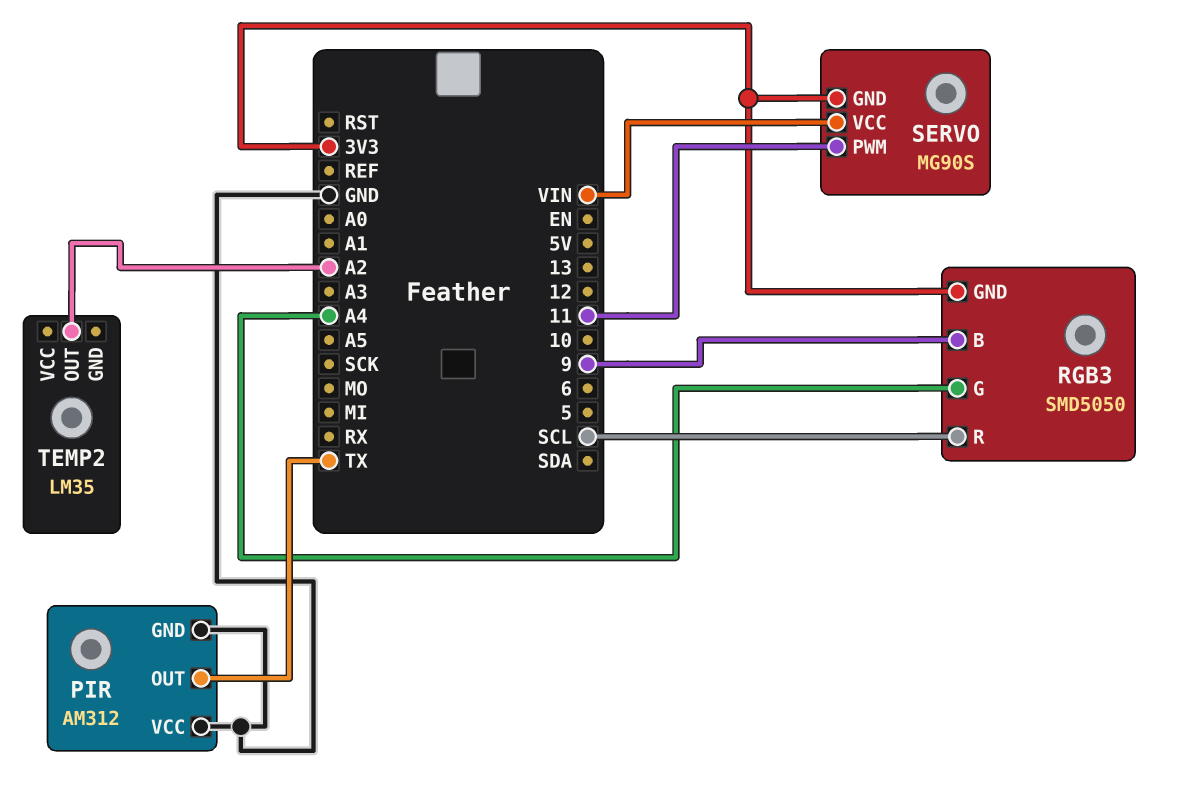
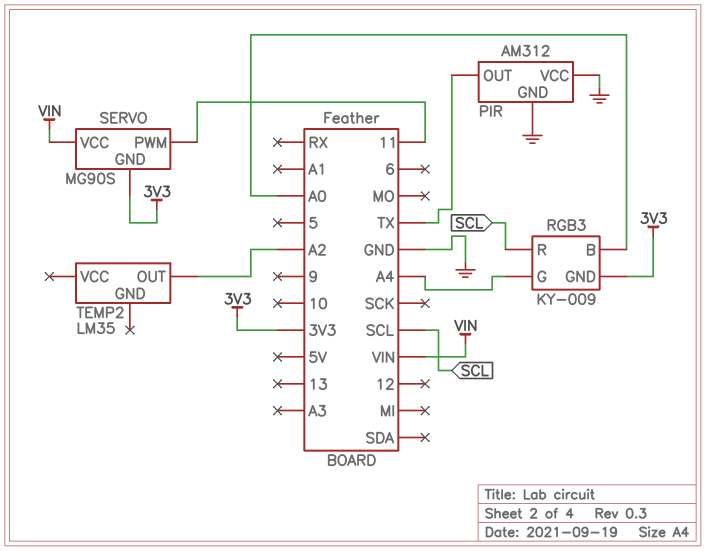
RGB3: SMD5050 -> KY-009
RGB3 pin B: 9 -> A0

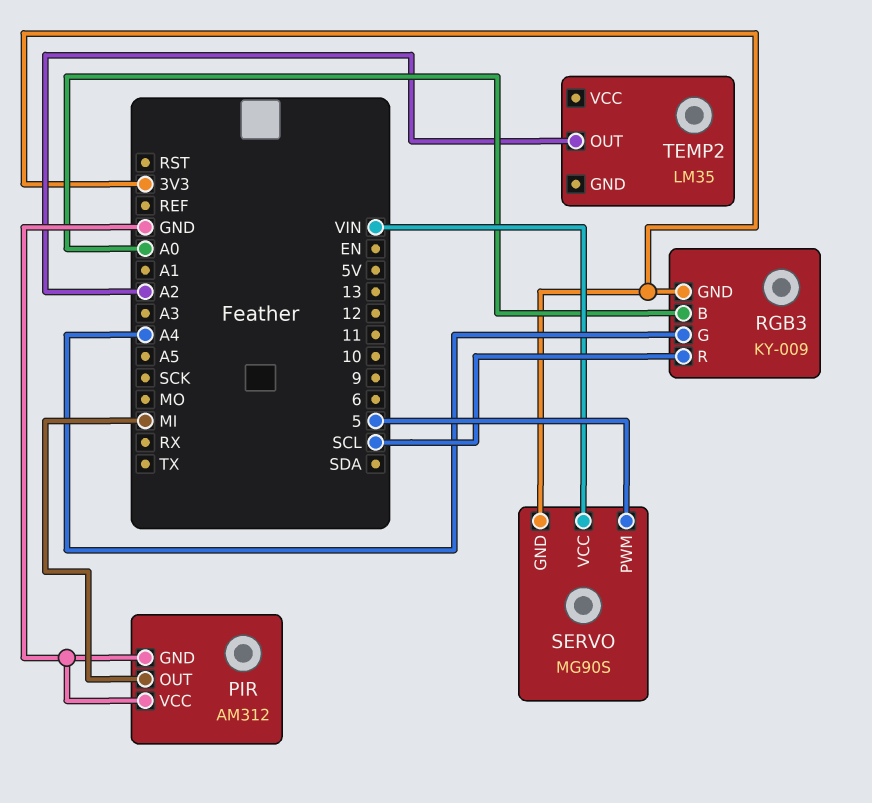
PIR pin OUT: TX -> MI
SERVO pin PWM: 11 -> 5

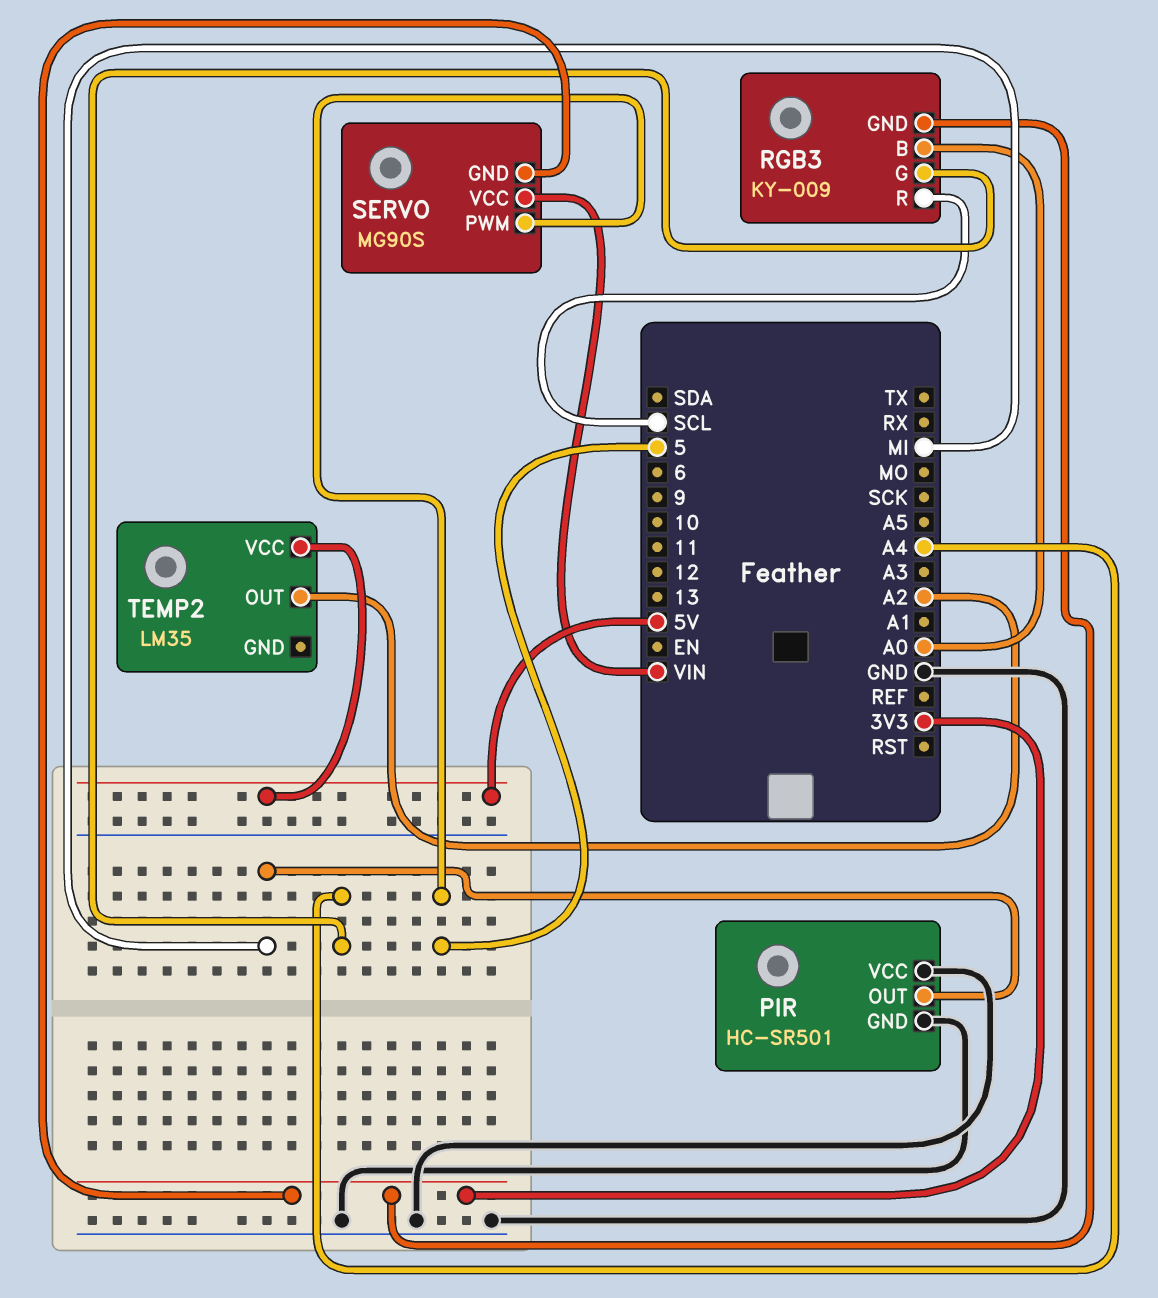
PIR: AM312 -> HC-SR501
TEMP2 pin VCC: none -> 5V

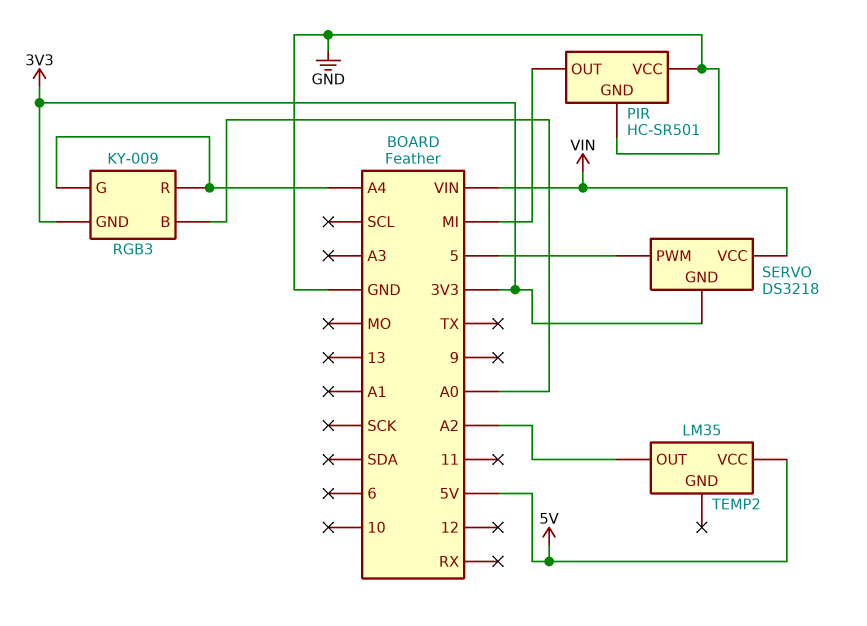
RGB3 pin R: SCL -> A4
SERVO: MG90S -> DS3218

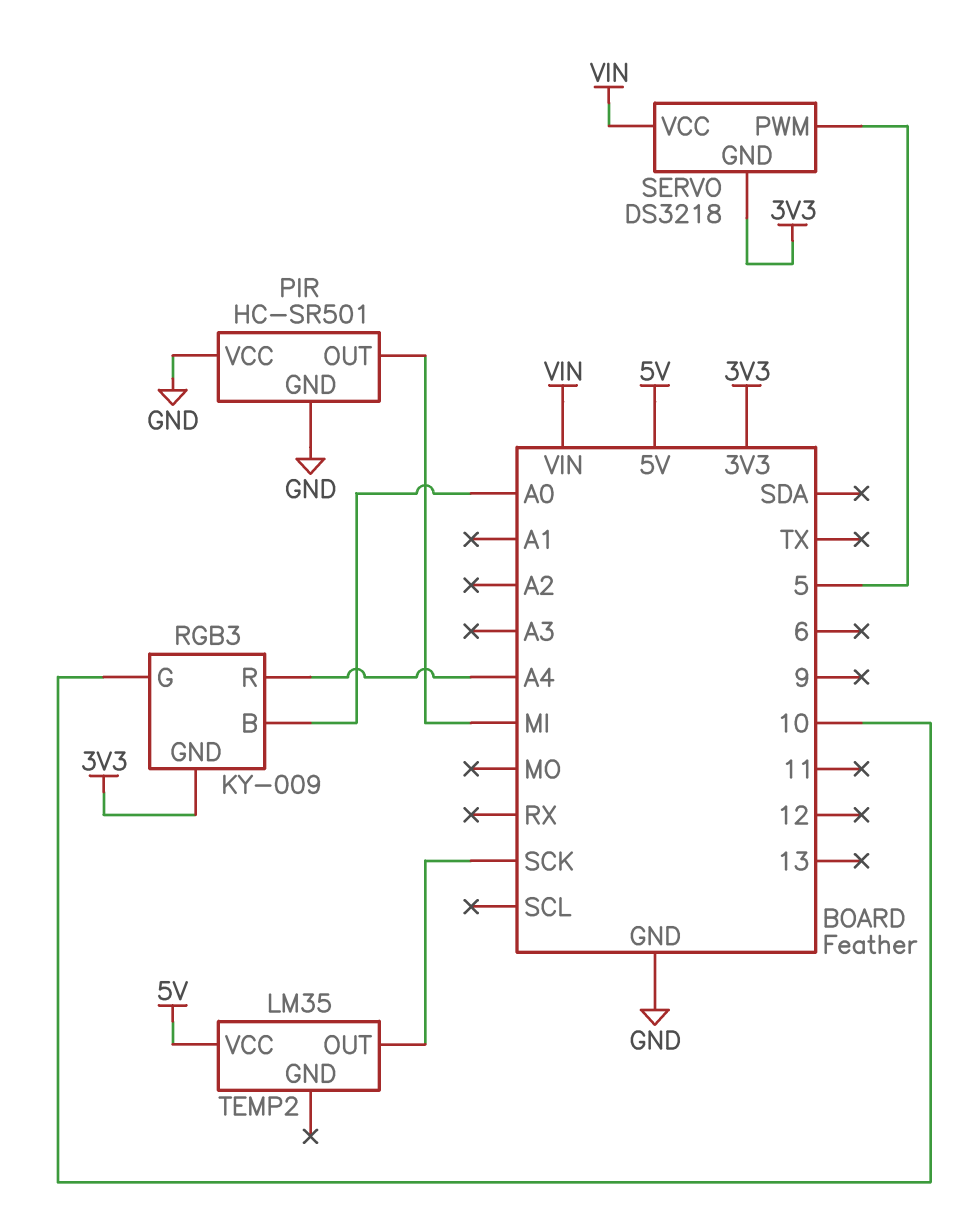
RGB3 pin G: A4 -> 10
TEMP2 pin OUT: A2 -> SCK

